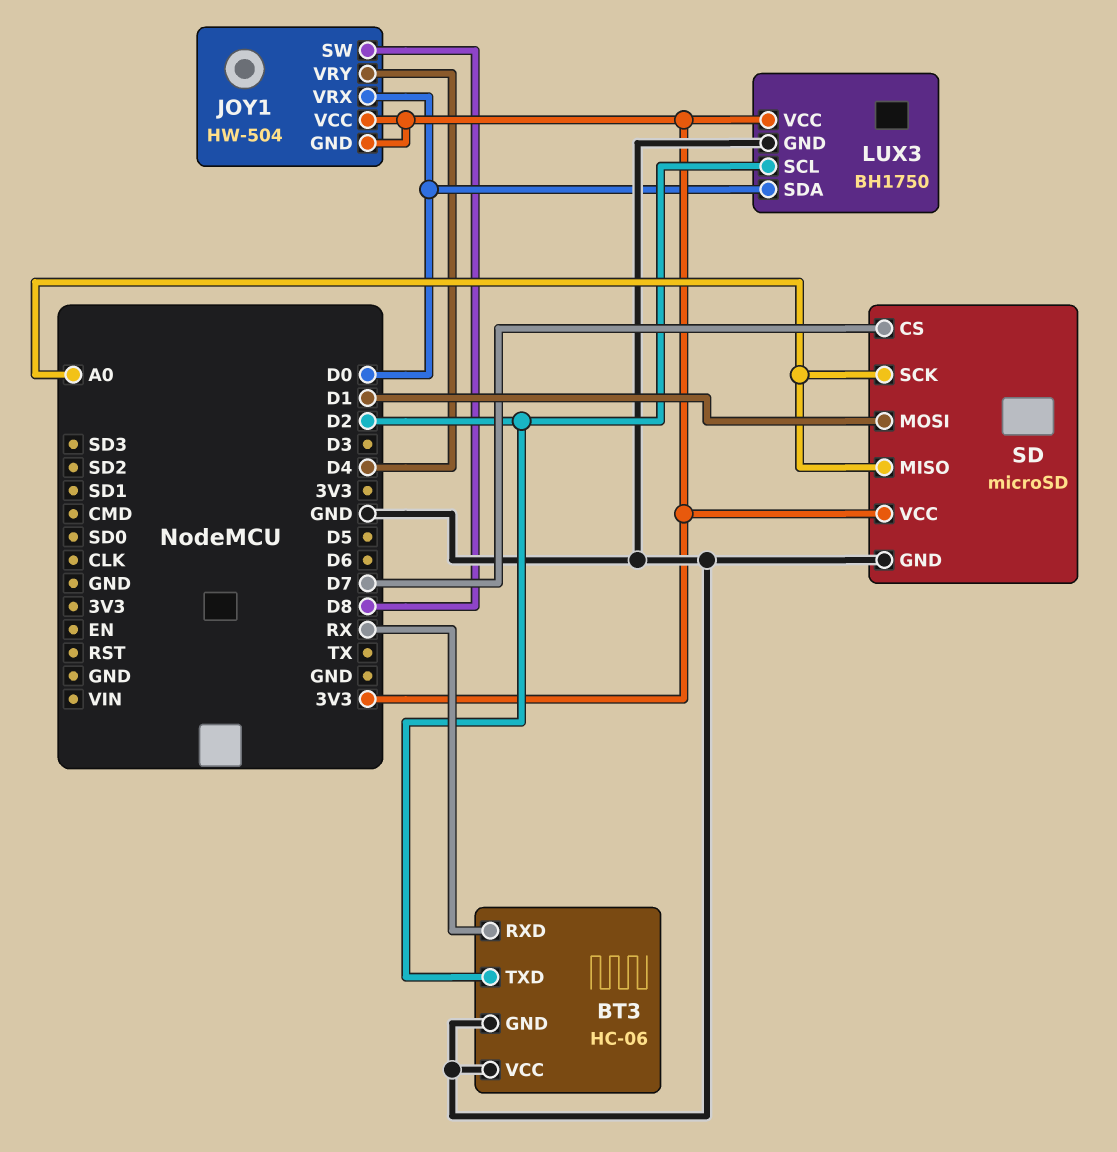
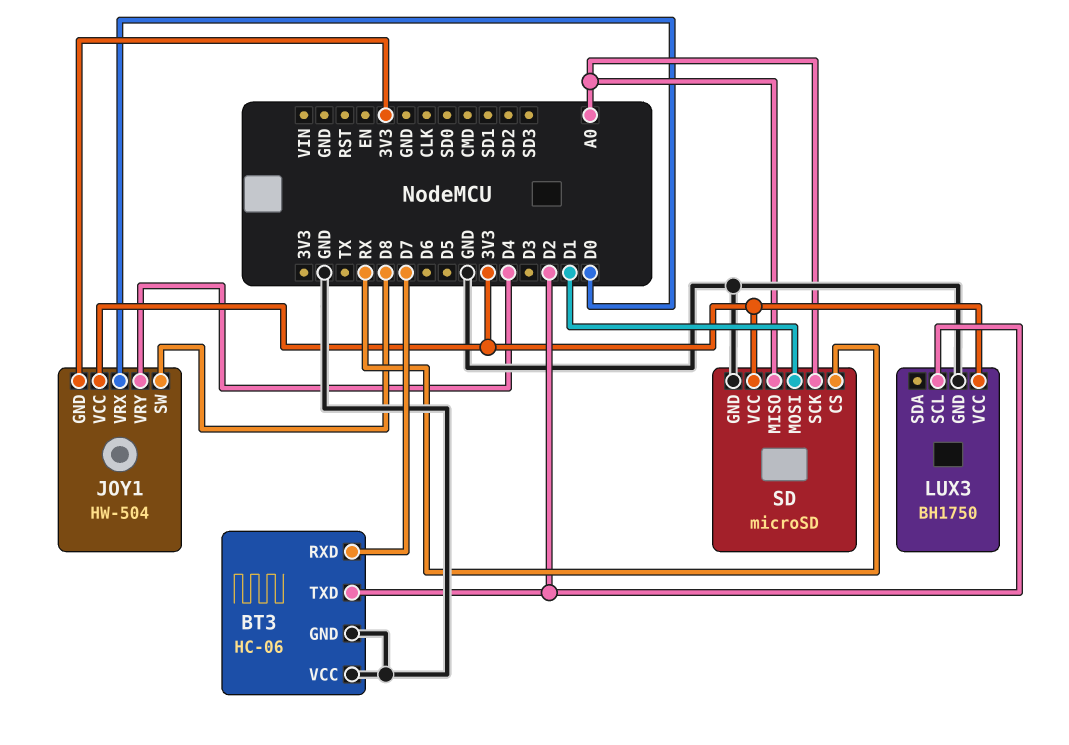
BT3 pin RXD: RX -> D7
LUX3 pin SDA: D0 -> none
SD pin CS: D7 -> RX

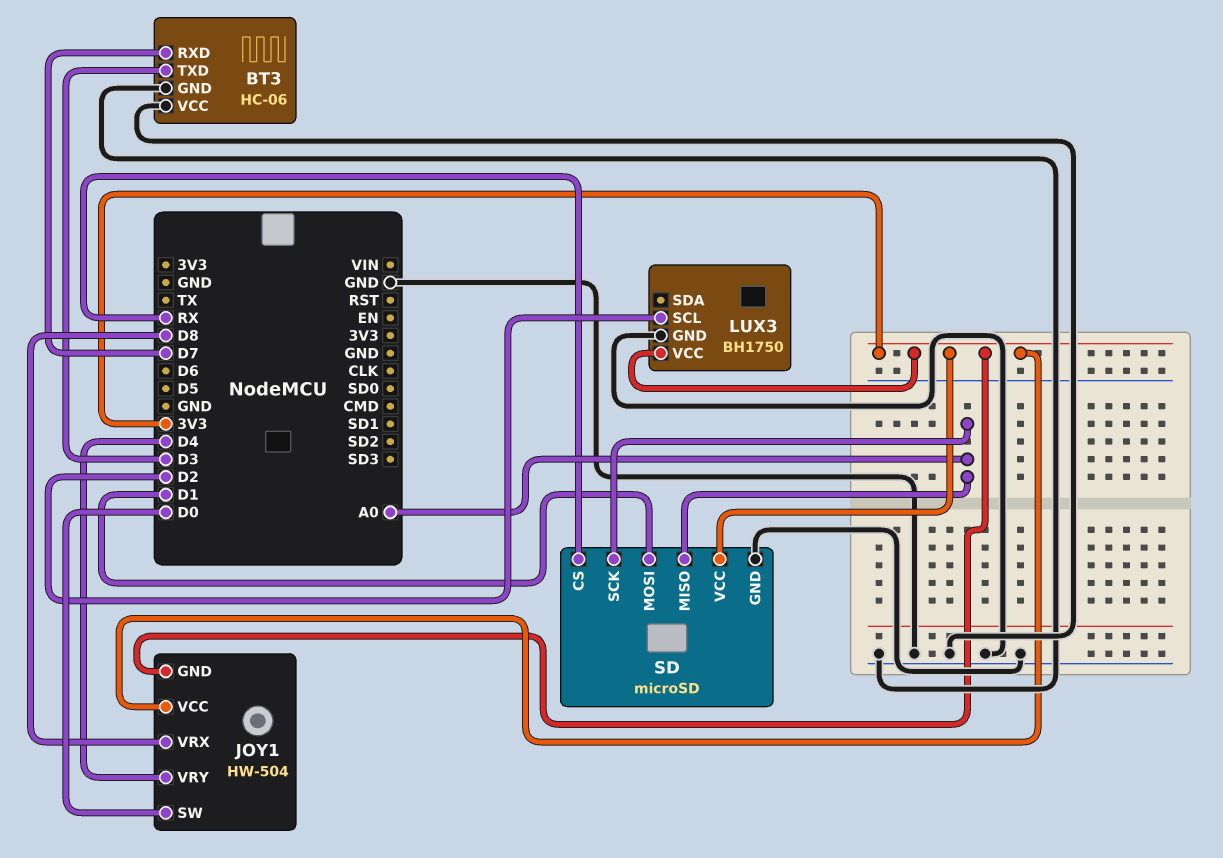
BT3 pin TXD: D2 -> D3
JOY1 pin SW: D8 -> D0
JOY1 pin VRX: D0 -> D8

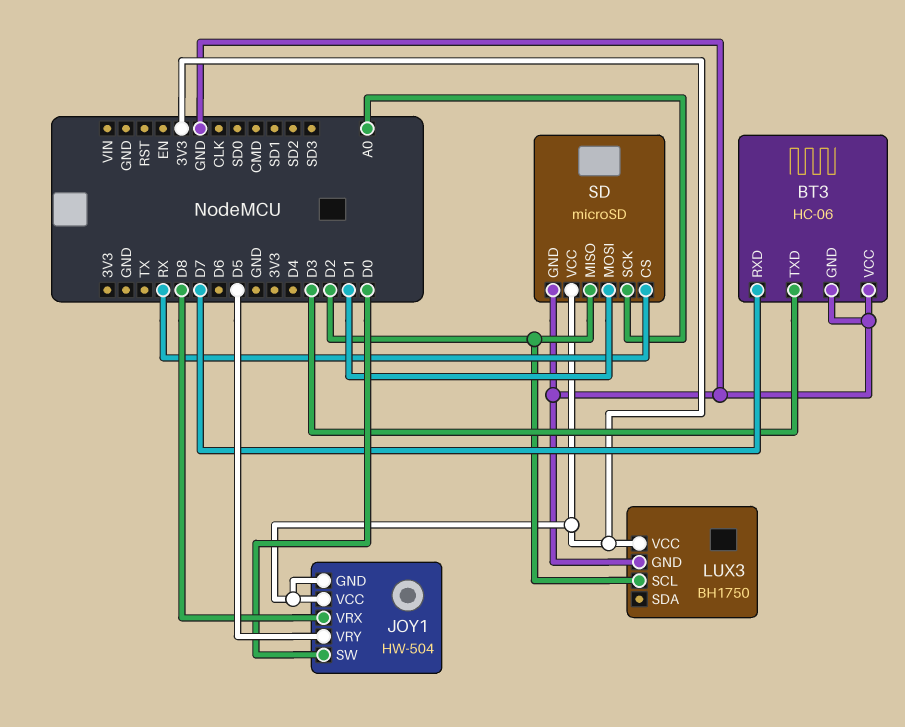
JOY1 pin VRY: D4 -> D5
SD pin MISO: A0 -> D2

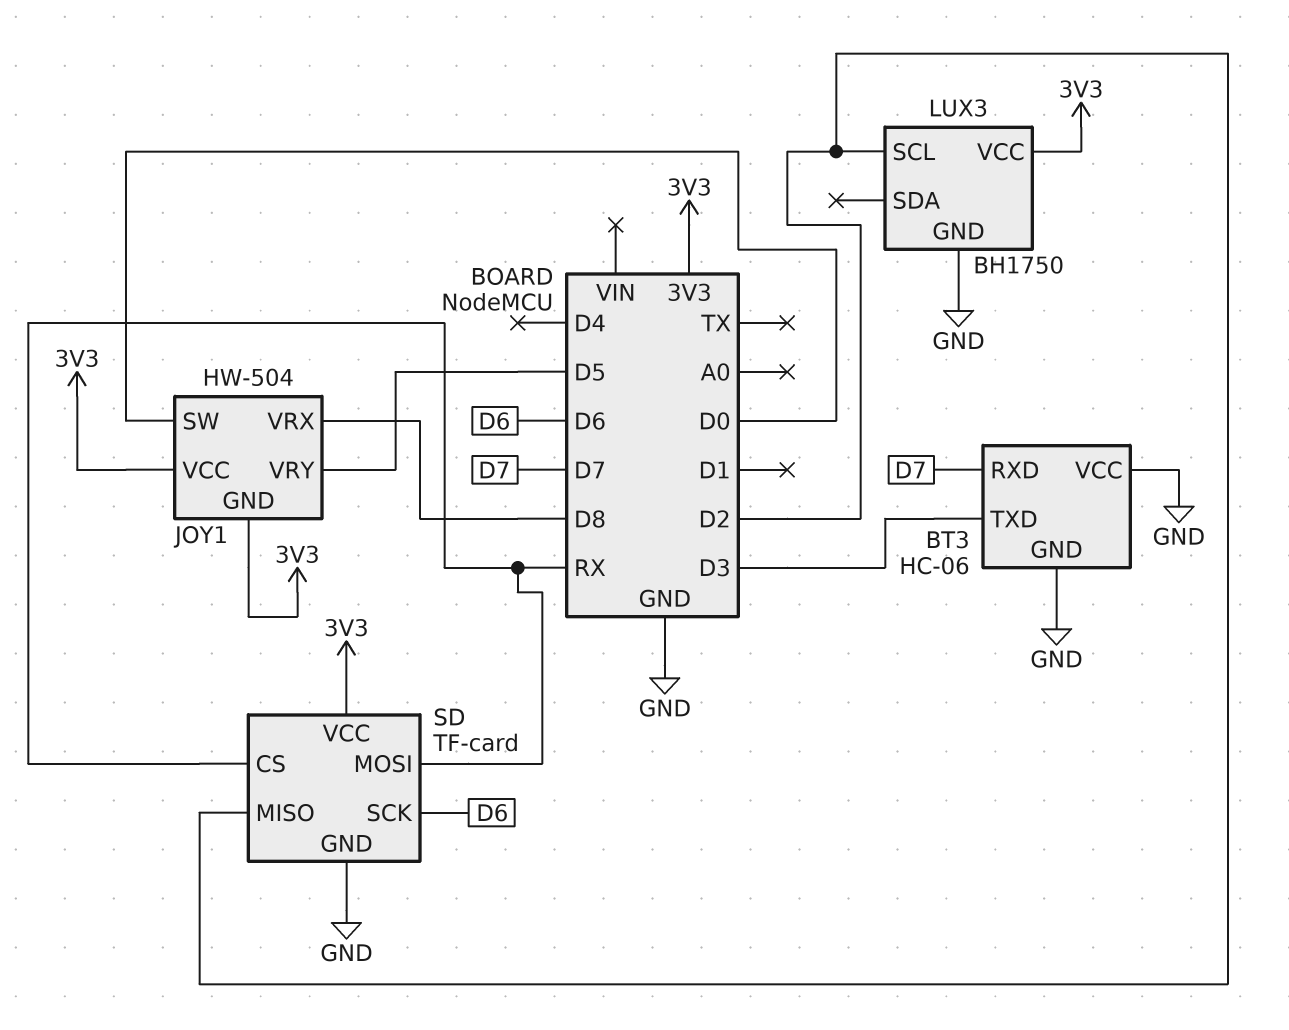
SD: microSD -> TF-card
SD pin MOSI: D1 -> RX
SD pin SCK: A0 -> D6

